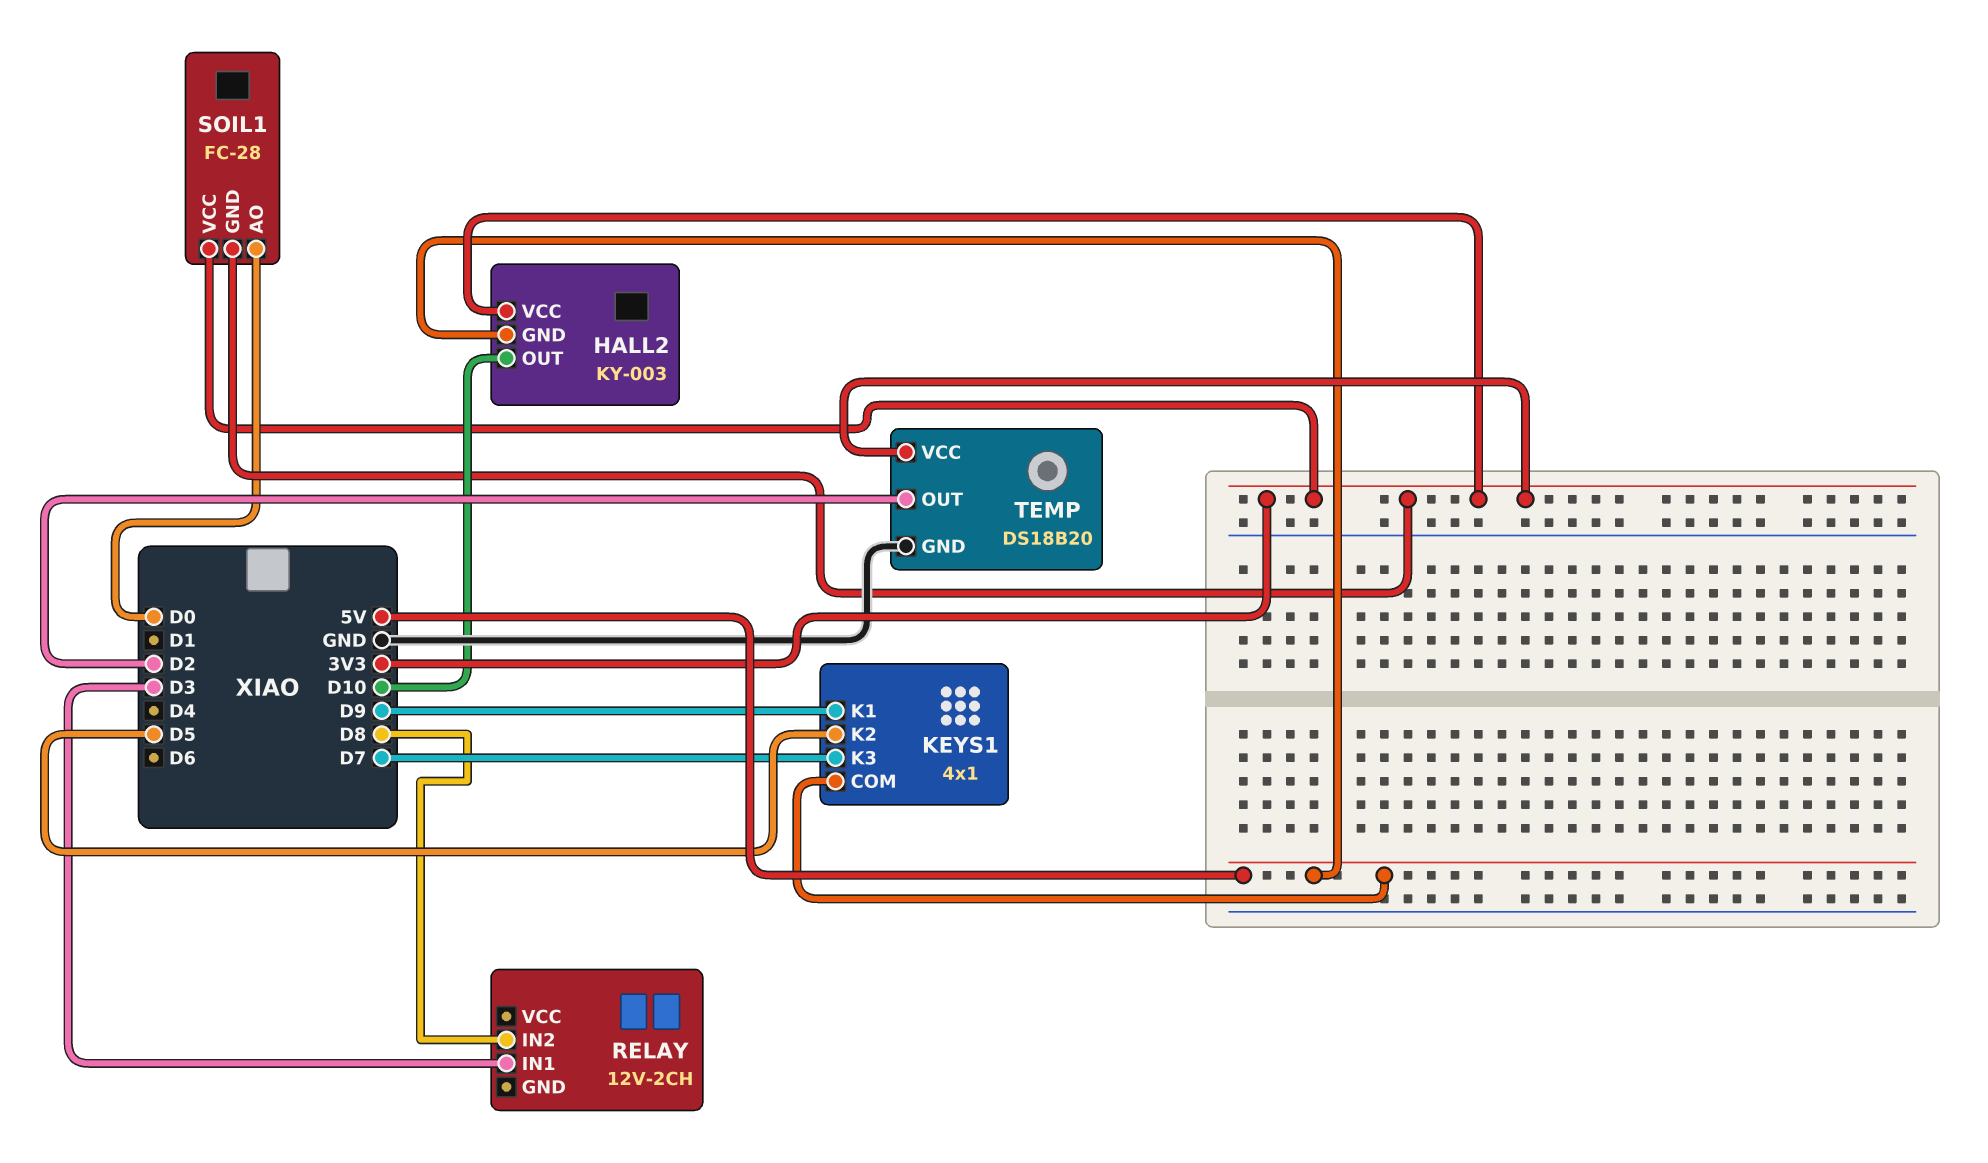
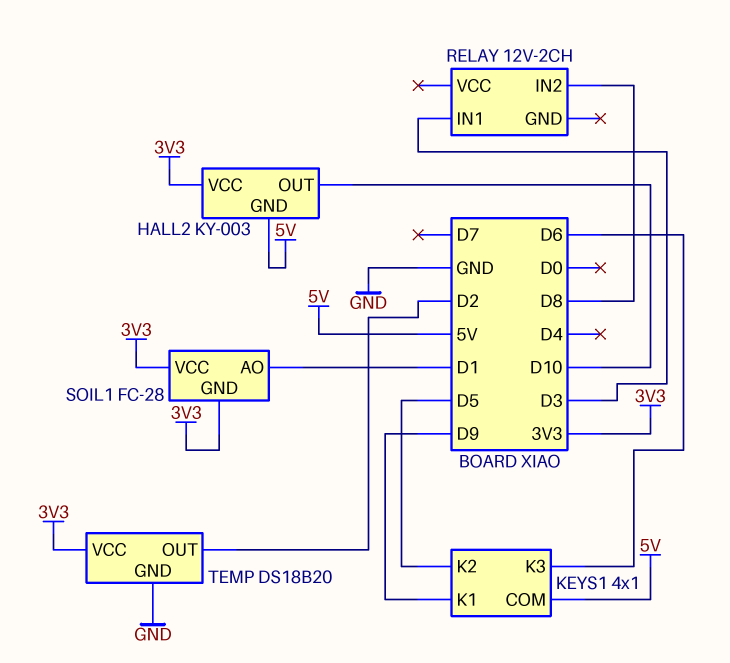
KEYS1 pin K3: D7 -> D6
SOIL1 pin AO: D0 -> D1

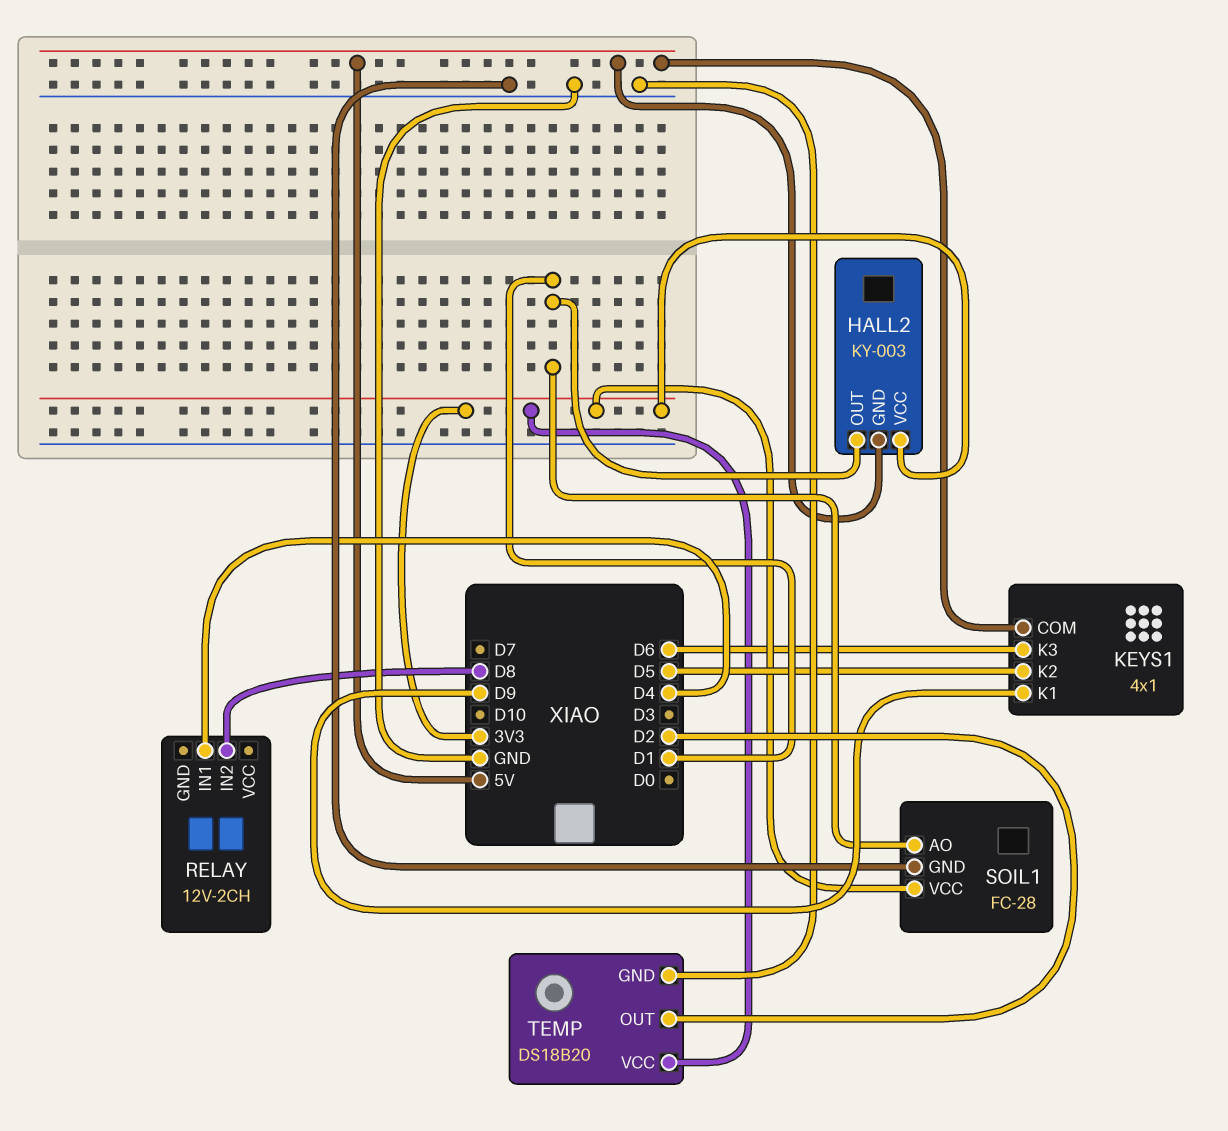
HALL2 pin OUT: D10 -> D1
RELAY pin IN1: D3 -> D4
SOIL1 pin GND: 3V3 -> GND

